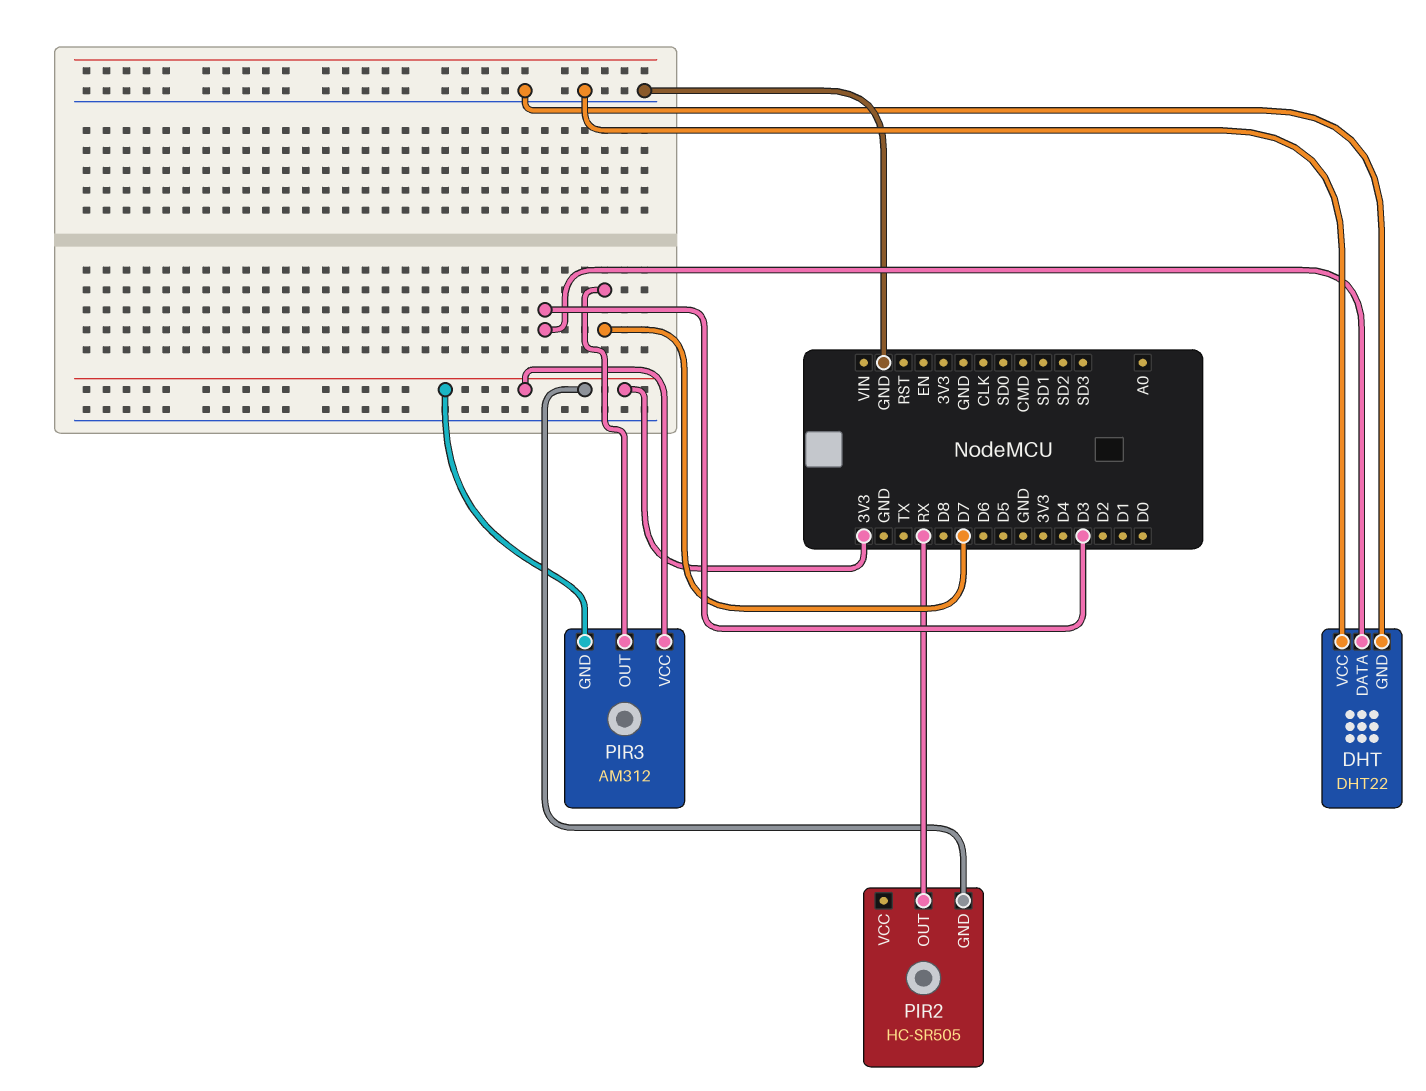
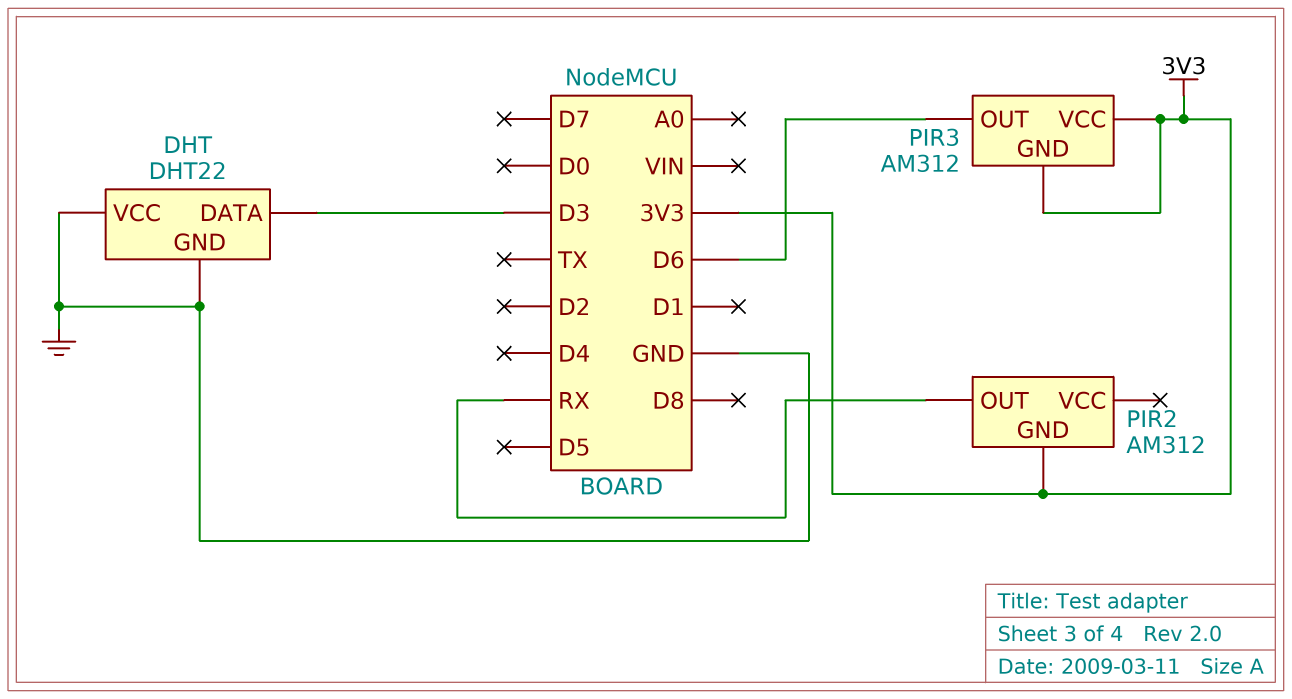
PIR2: HC-SR505 -> AM312
PIR3 pin OUT: D7 -> D6

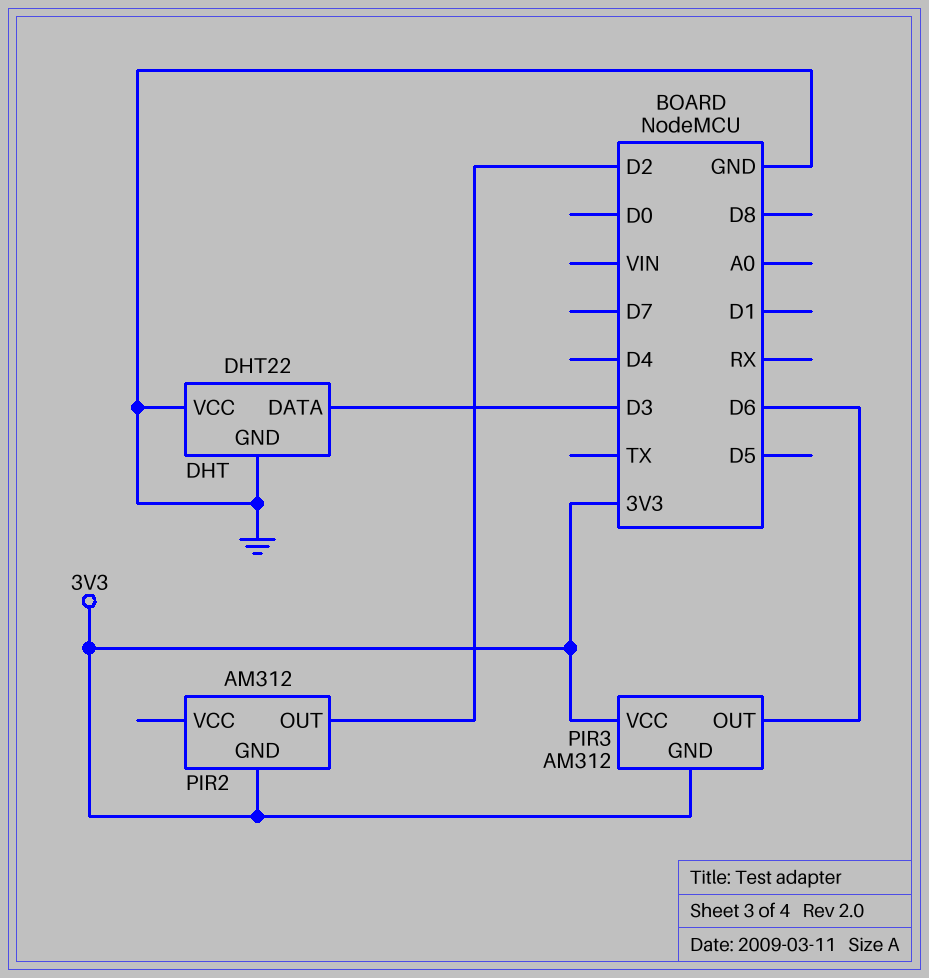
PIR2 pin OUT: RX -> D2

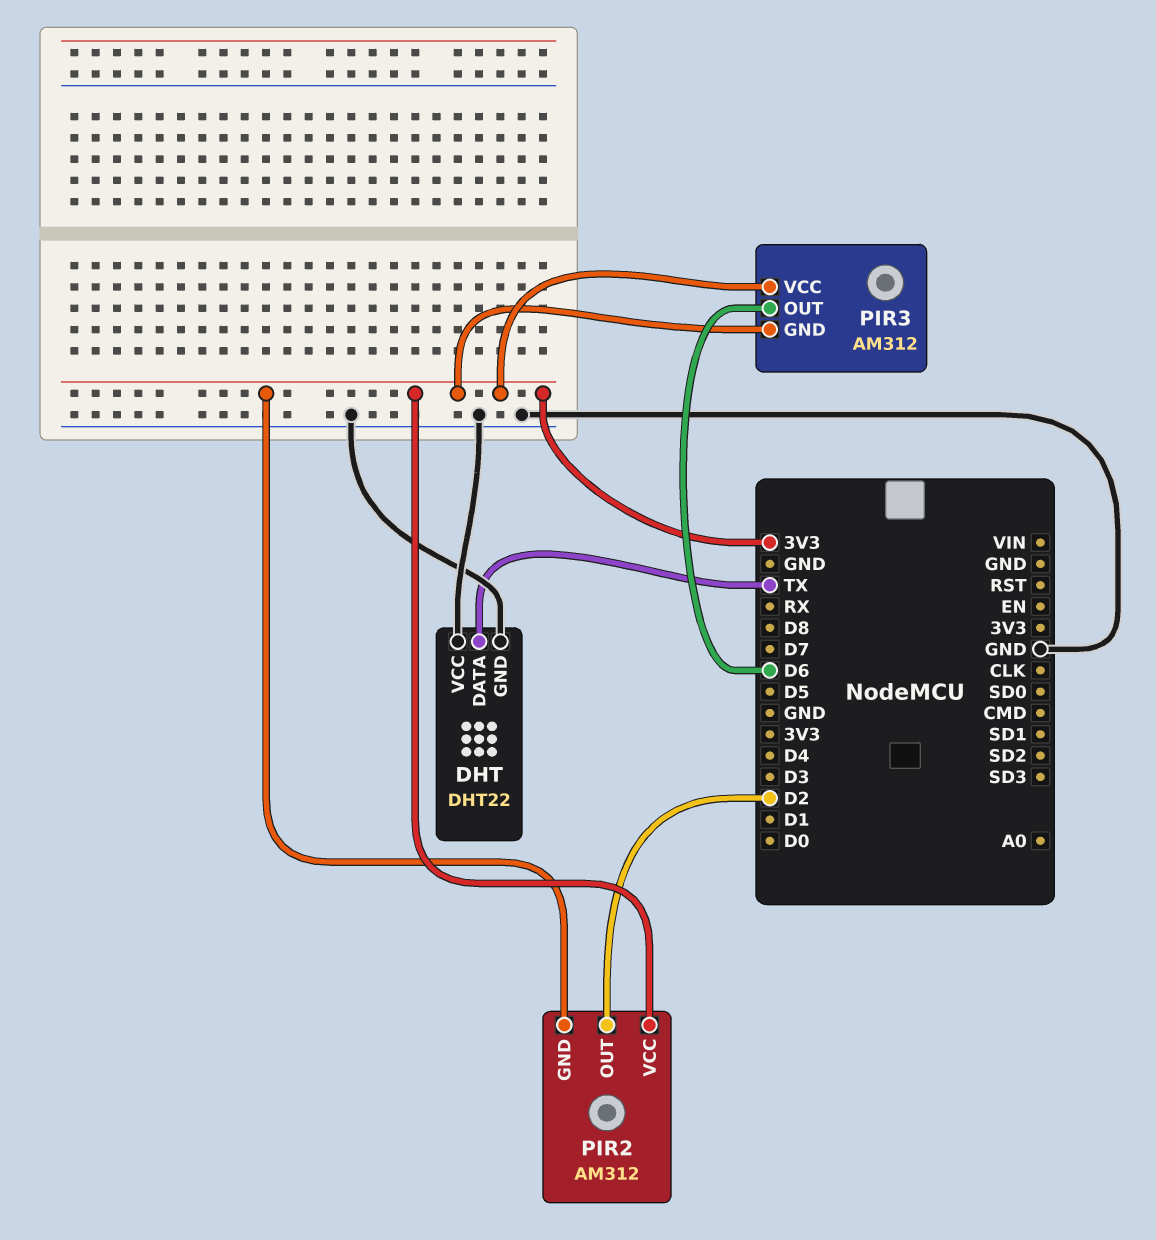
DHT pin DATA: D3 -> TX
PIR2 pin VCC: none -> 3V3

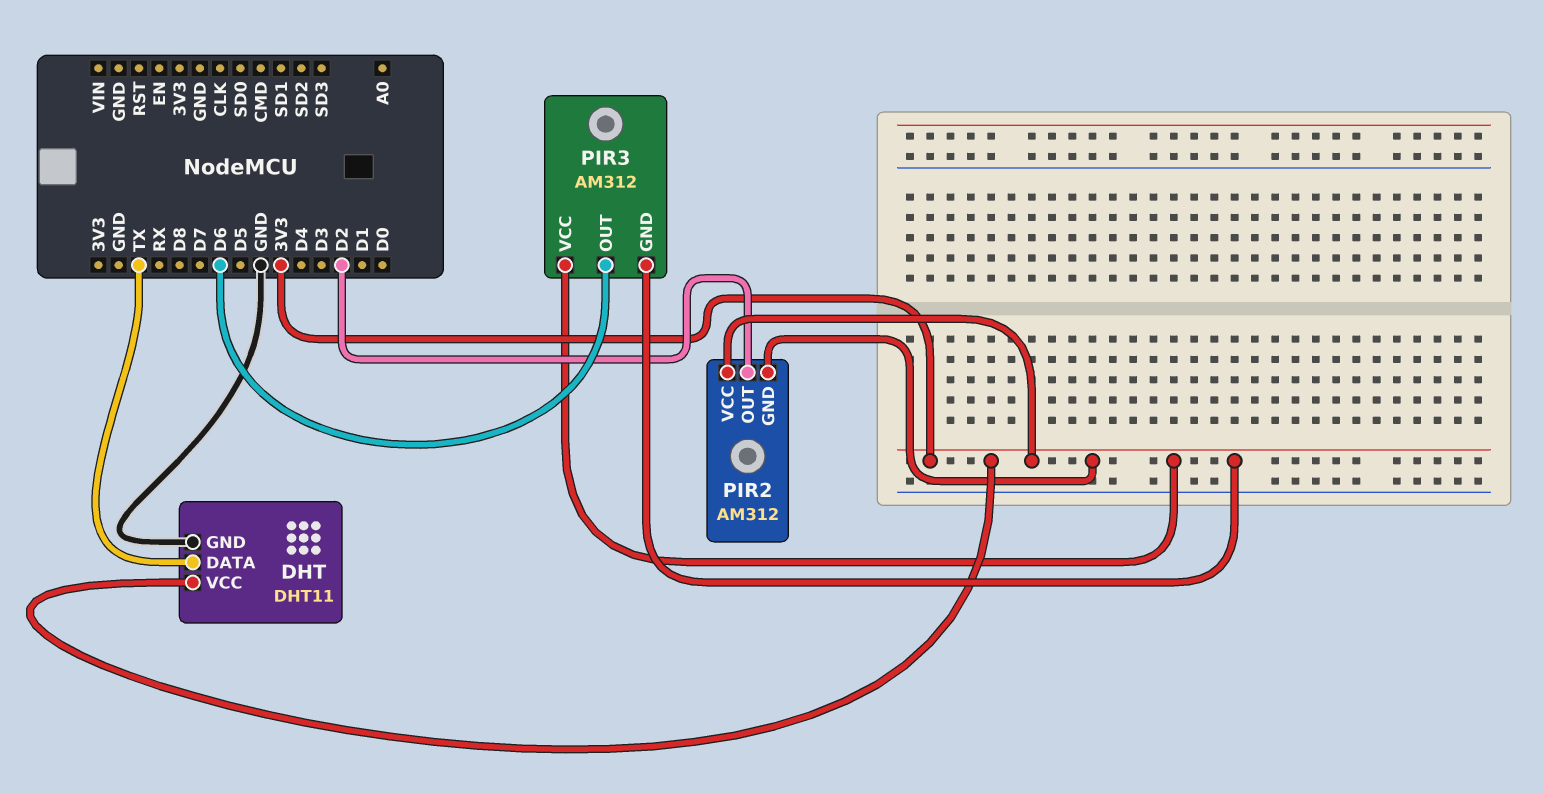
DHT: DHT22 -> DHT11
DHT pin VCC: GND -> 3V3

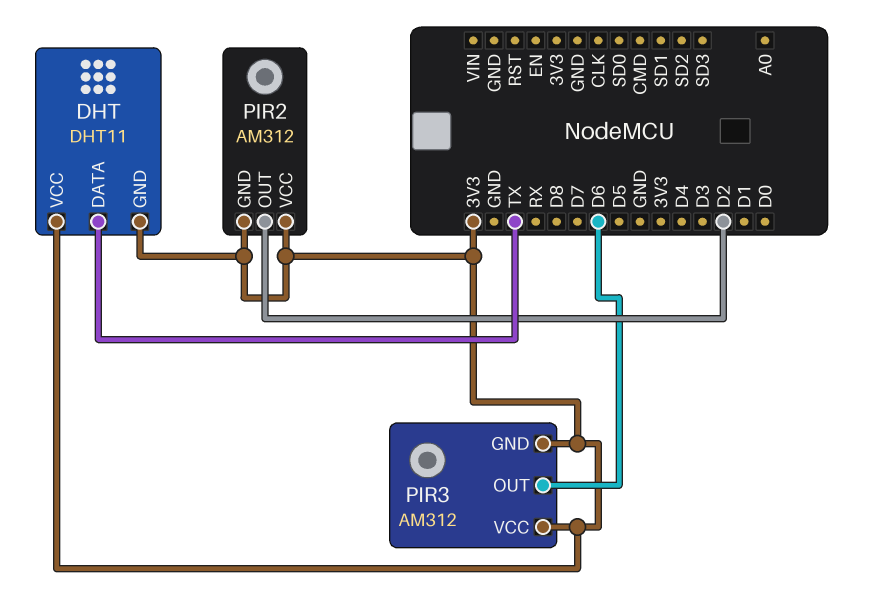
DHT pin GND: GND -> 3V3

